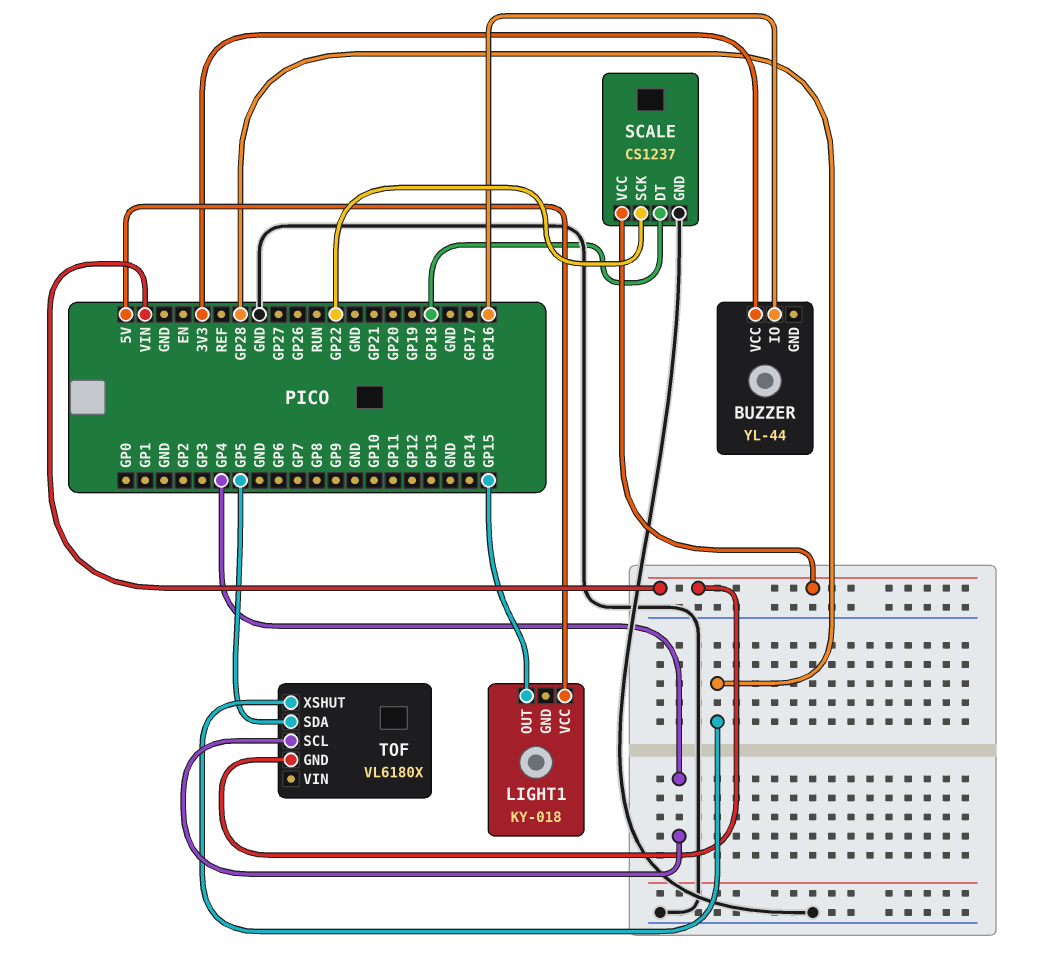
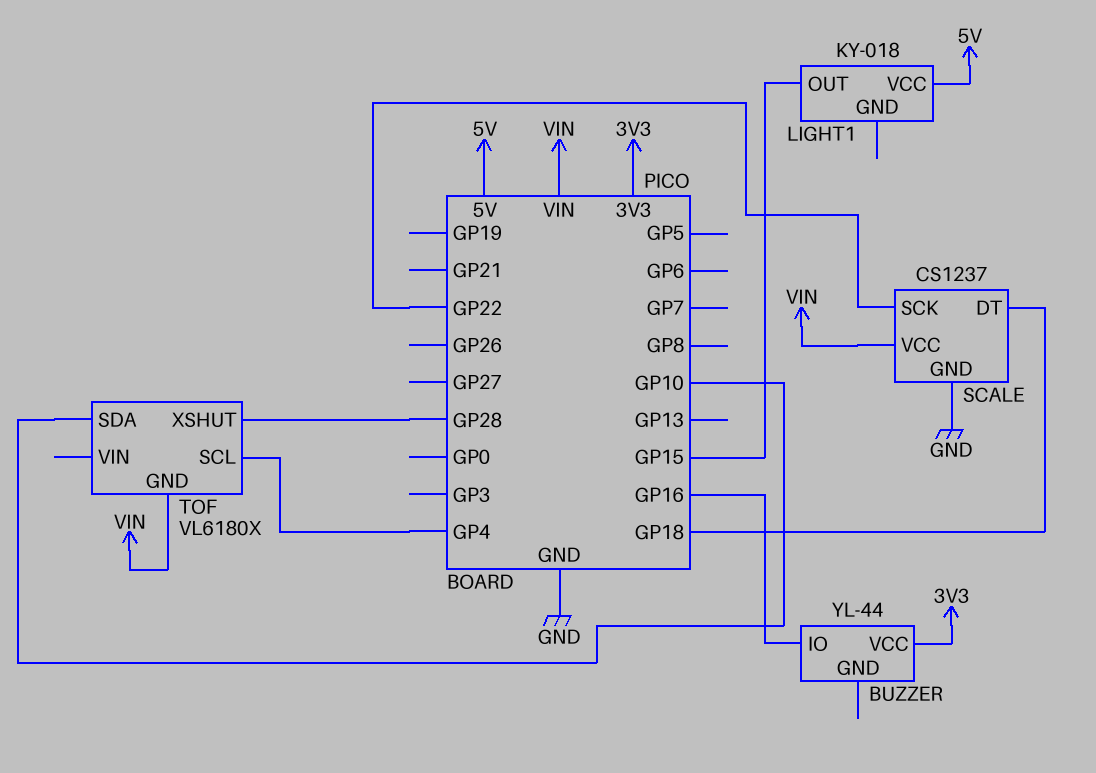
TOF pin SDA: GP5 -> GP10

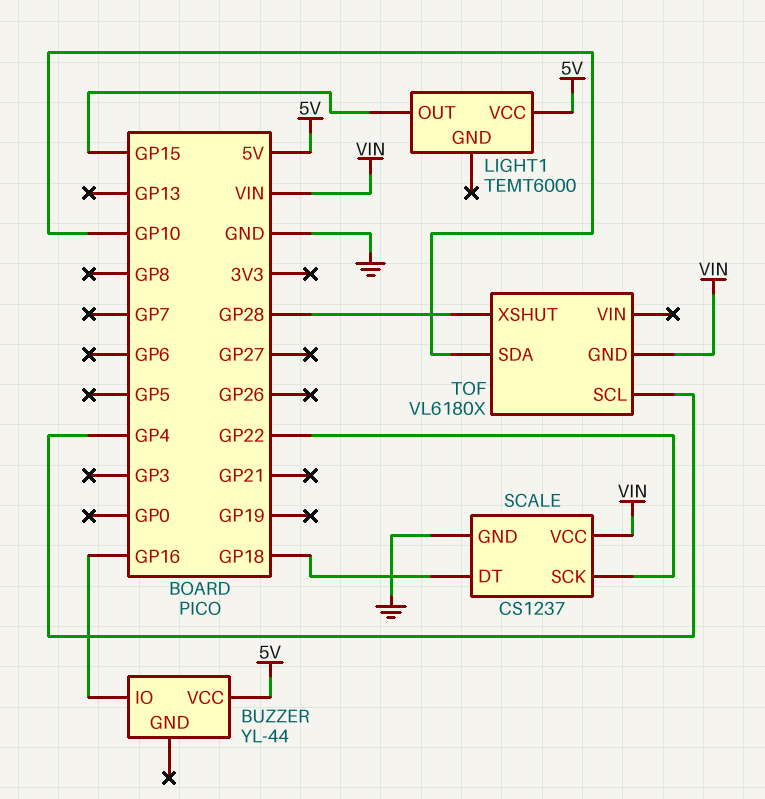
BUZZER pin VCC: 3V3 -> 5V
LIGHT1: KY-018 -> TEMT6000

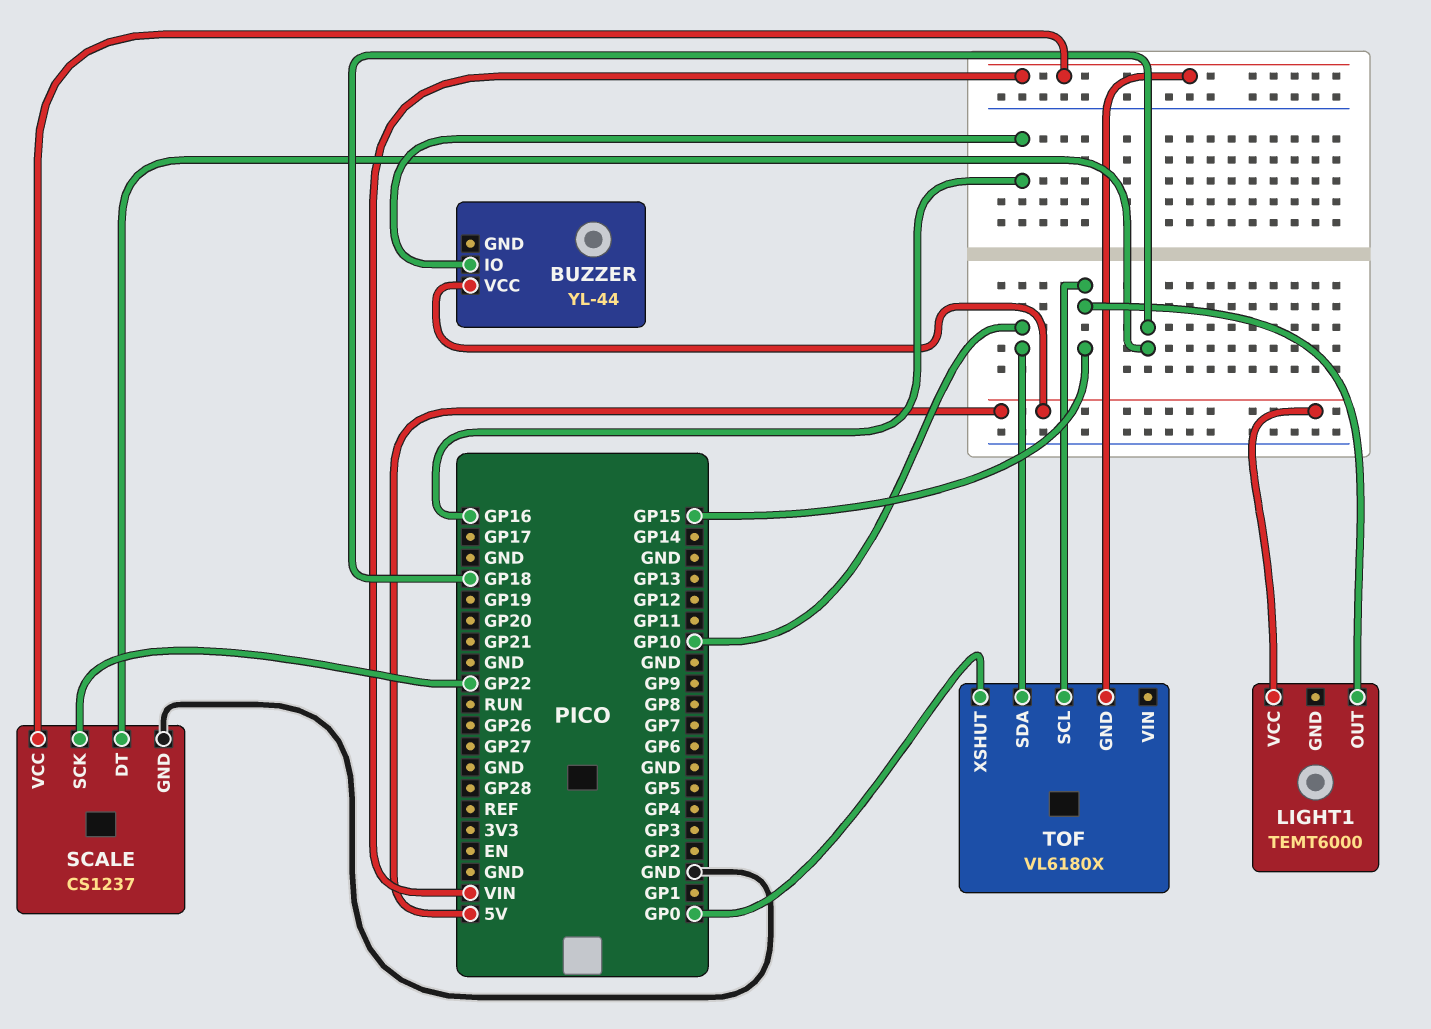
TOF pin SCL: GP4 -> GP15
TOF pin XSHUT: GP28 -> GP0

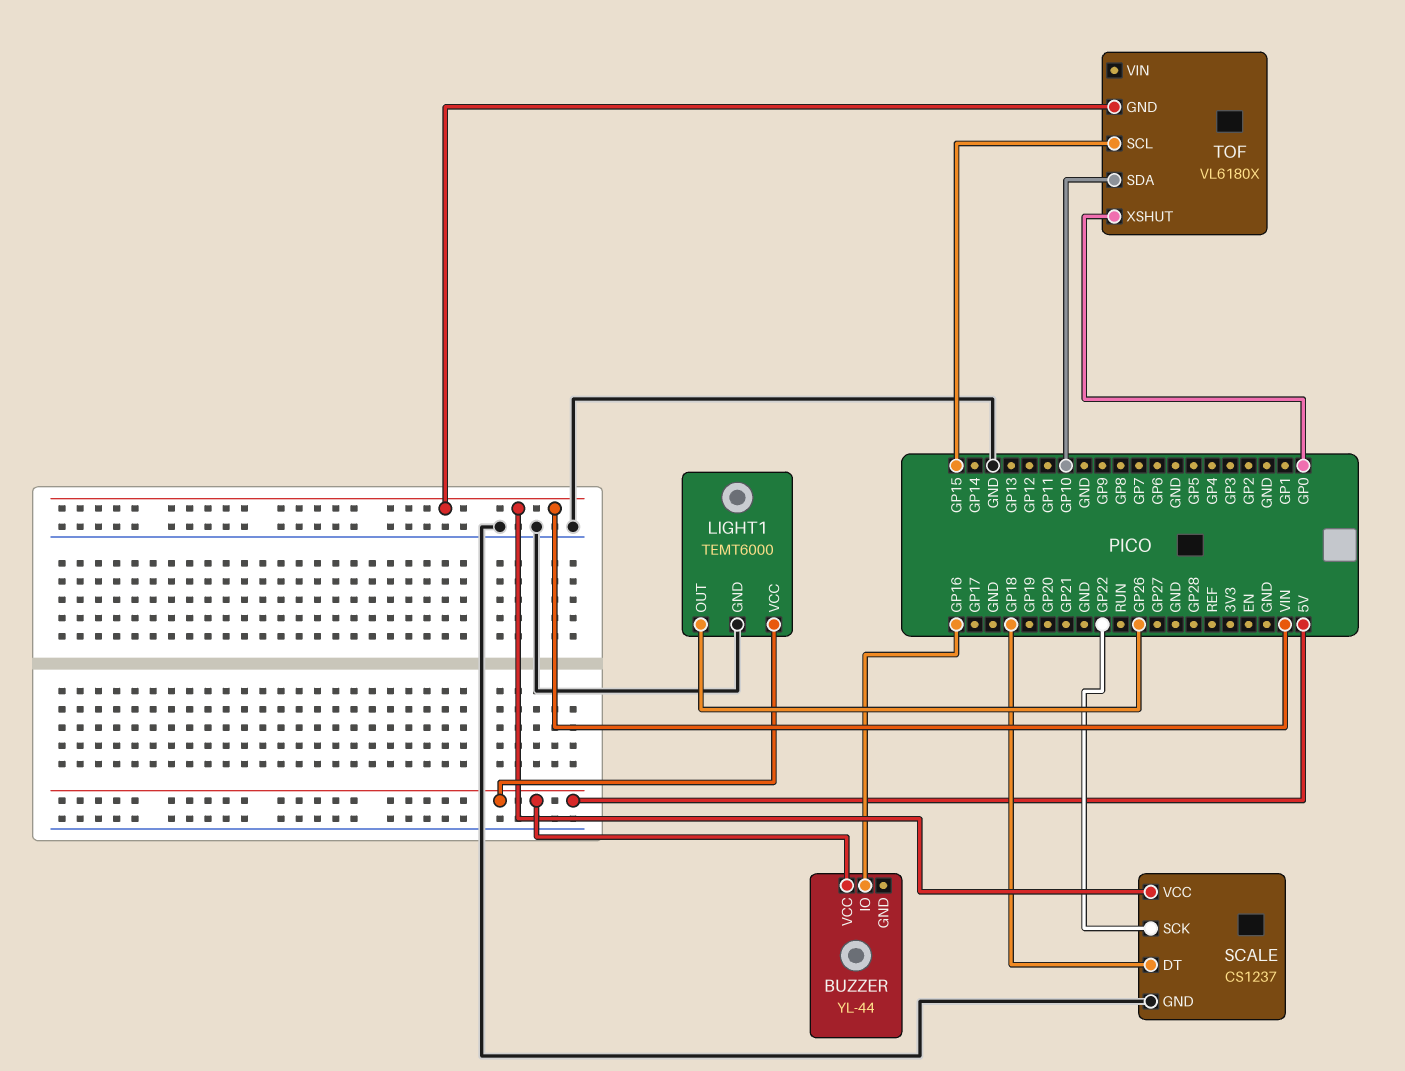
LIGHT1 pin GND: none -> GND
LIGHT1 pin OUT: GP15 -> GP26

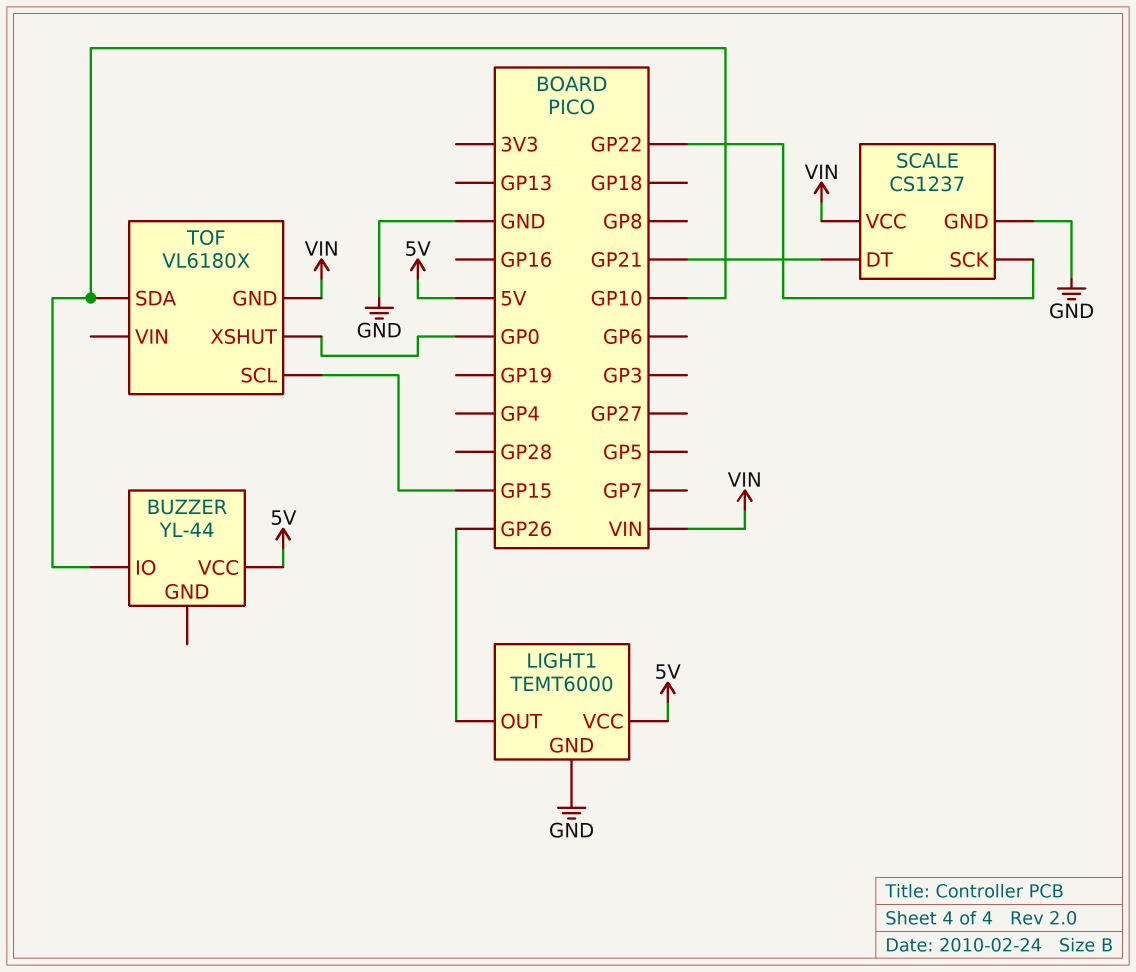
BUZZER pin IO: GP16 -> GP10
SCALE pin DT: GP18 -> GP21

